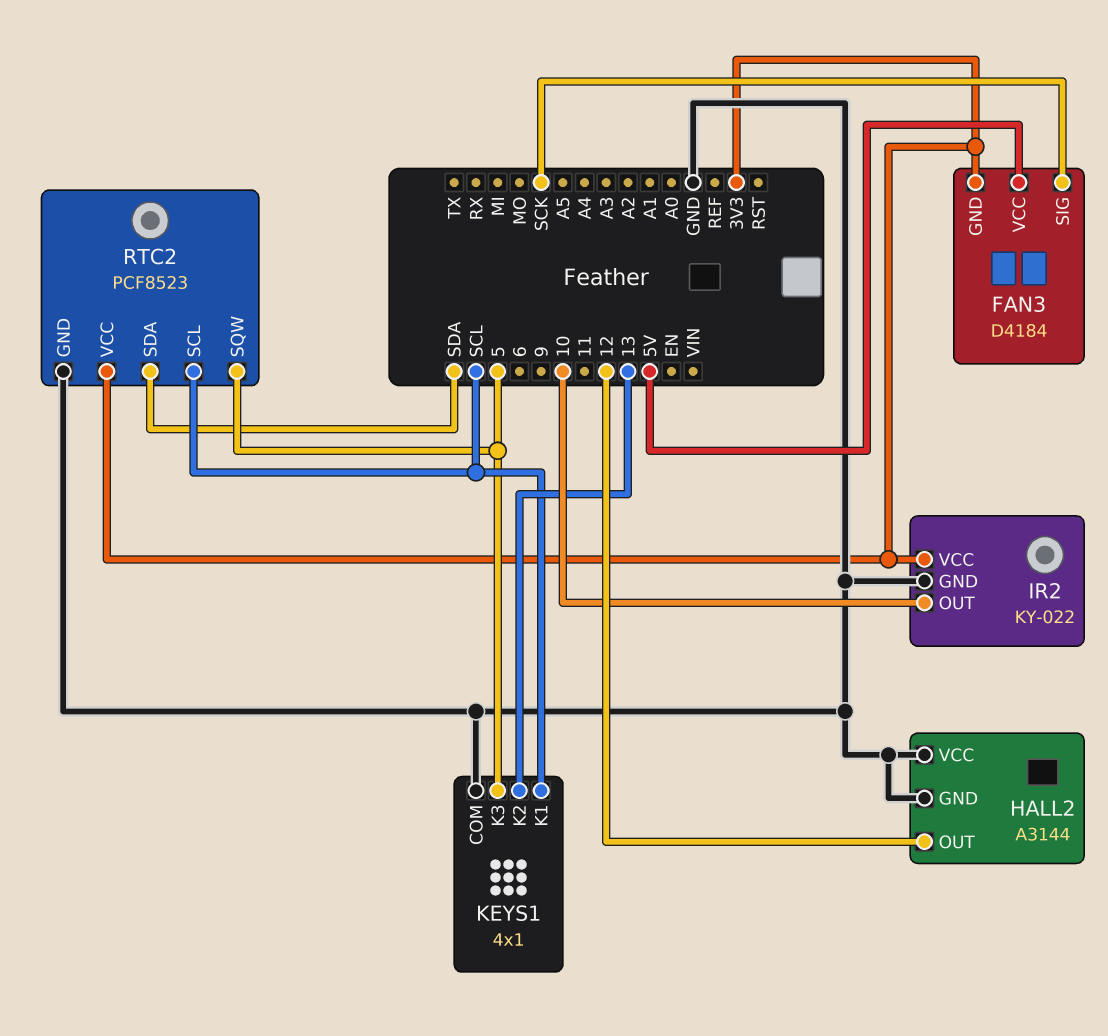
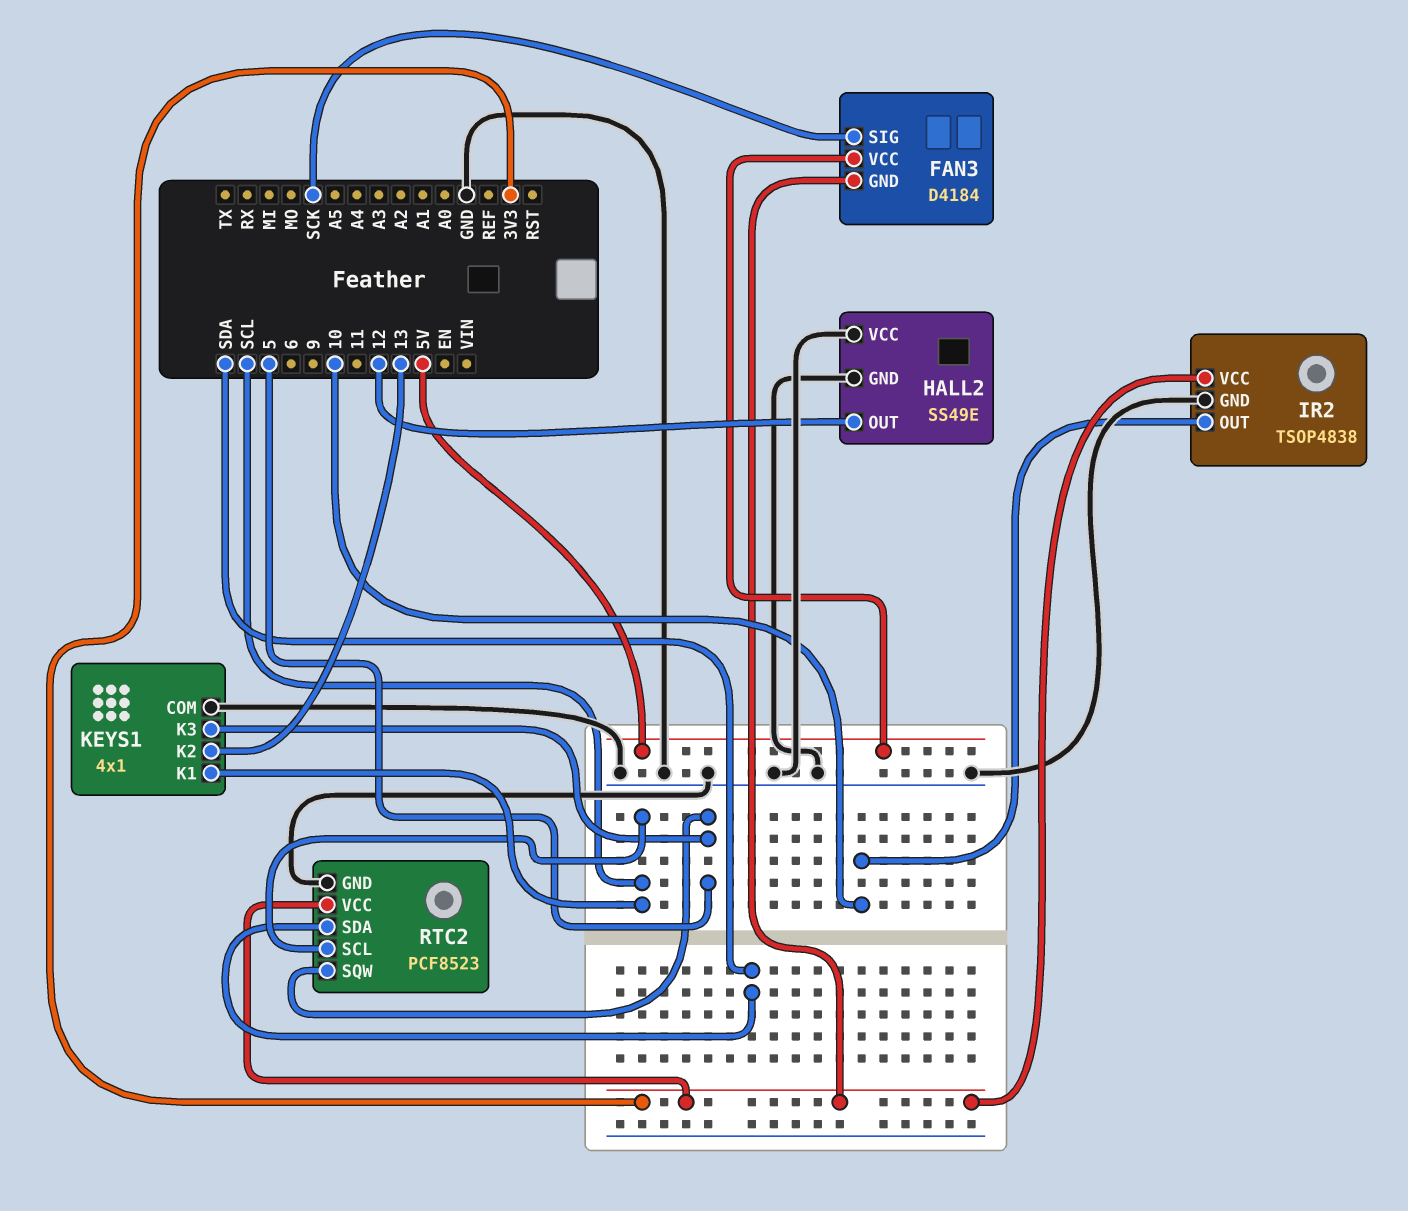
HALL2: A3144 -> SS49E
IR2: KY-022 -> TSOP4838

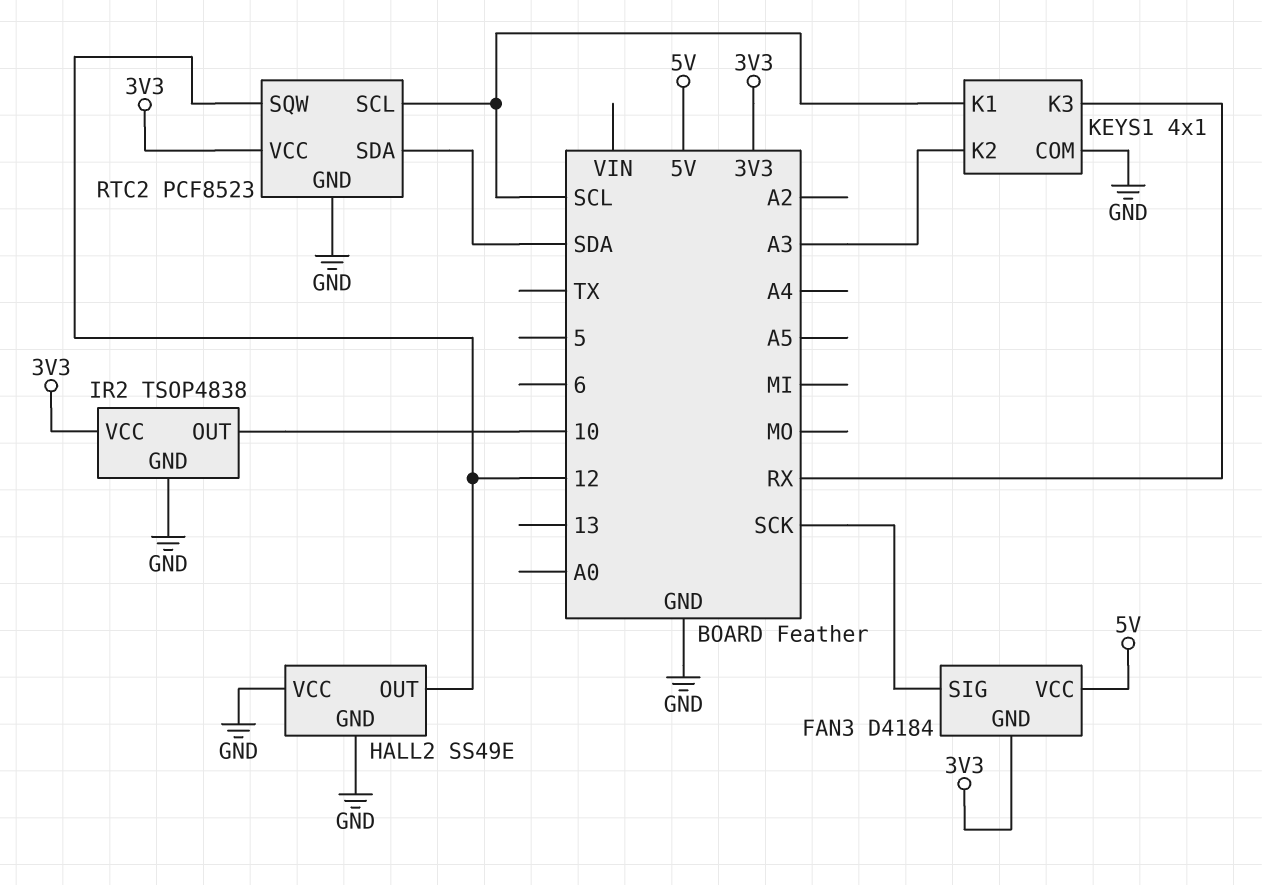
KEYS1 pin K2: 13 -> A3
KEYS1 pin K3: 5 -> RX
RTC2 pin SQW: 5 -> 12

